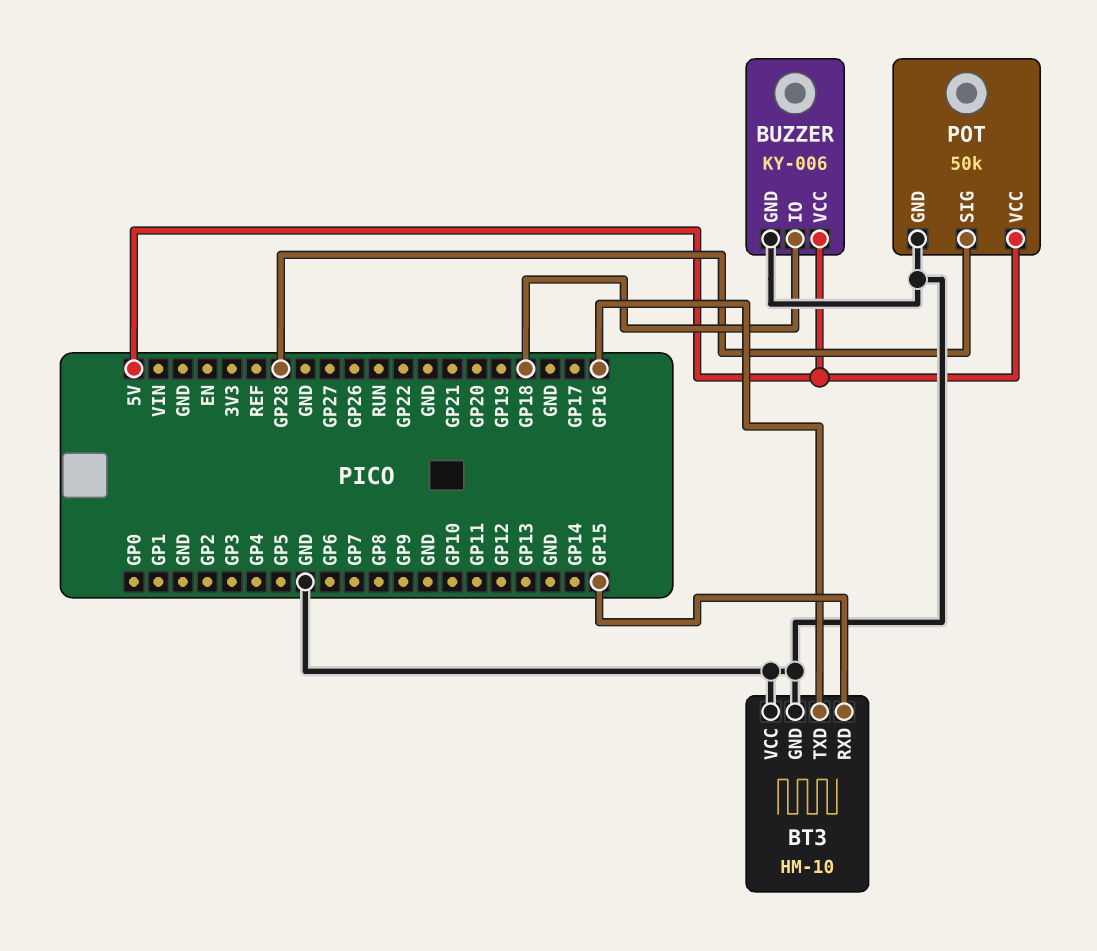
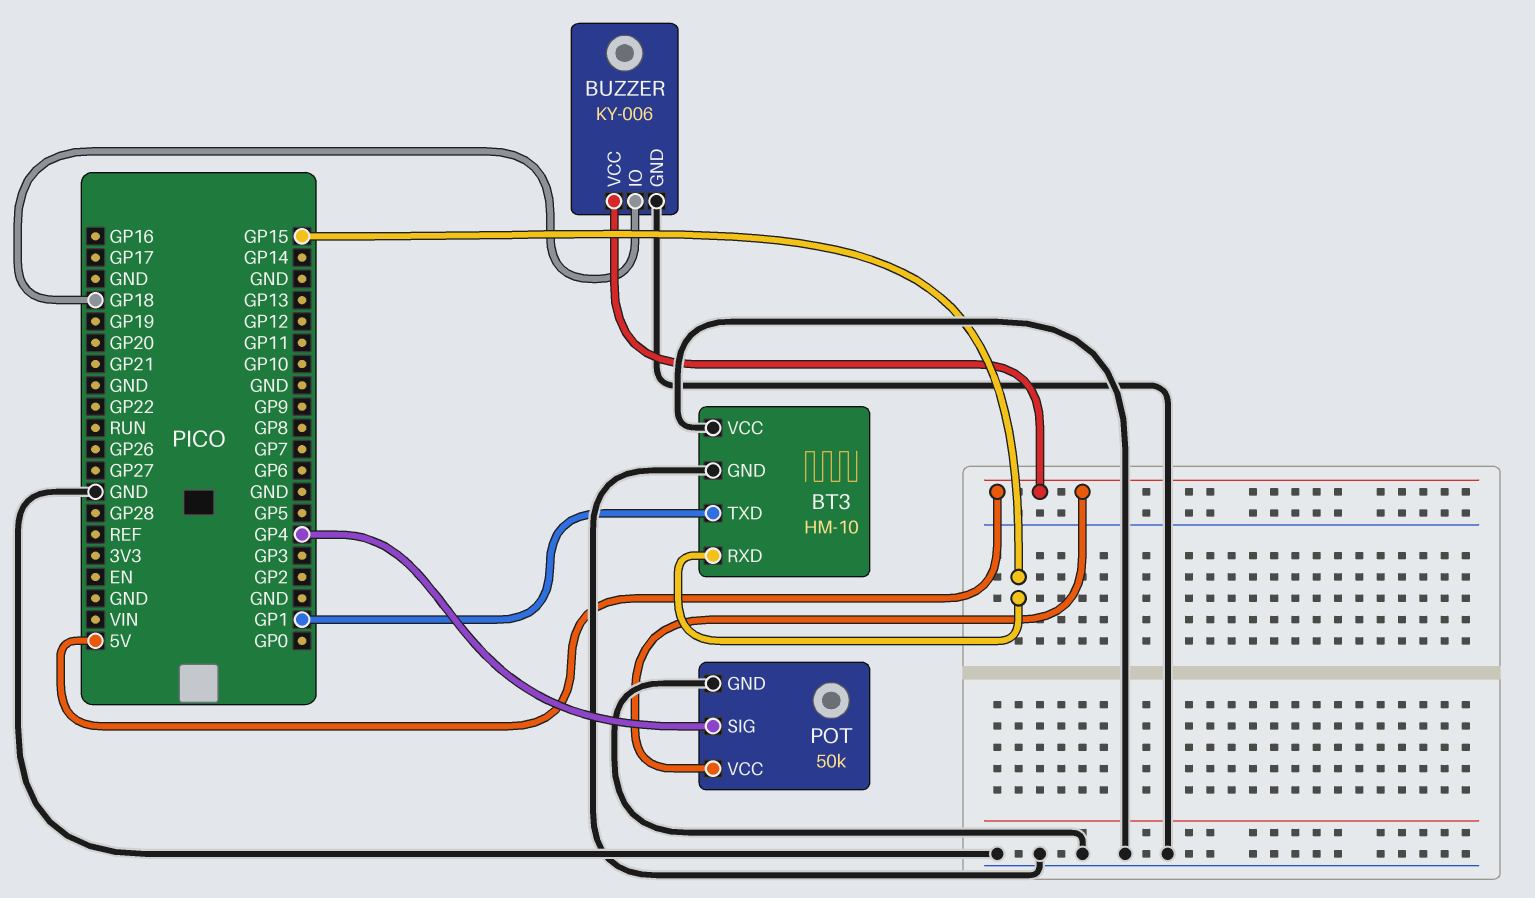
BT3 pin TXD: GP16 -> GP1
POT pin SIG: GP28 -> GP4

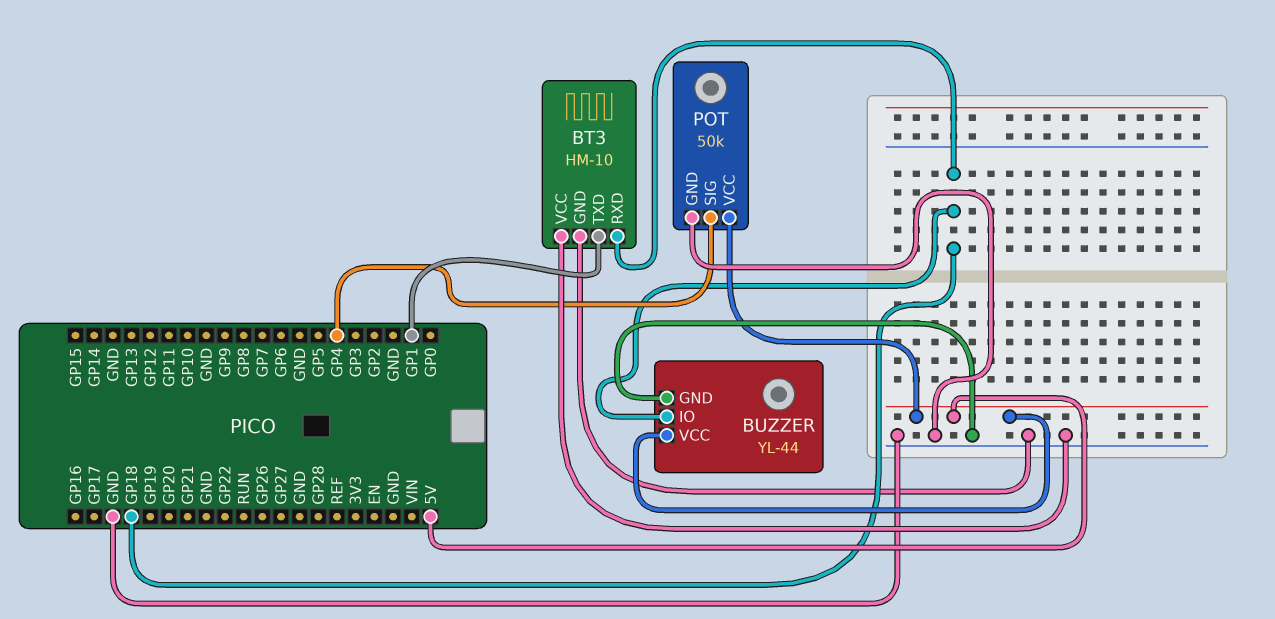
BT3 pin RXD: GP15 -> GP18
BUZZER: KY-006 -> YL-44

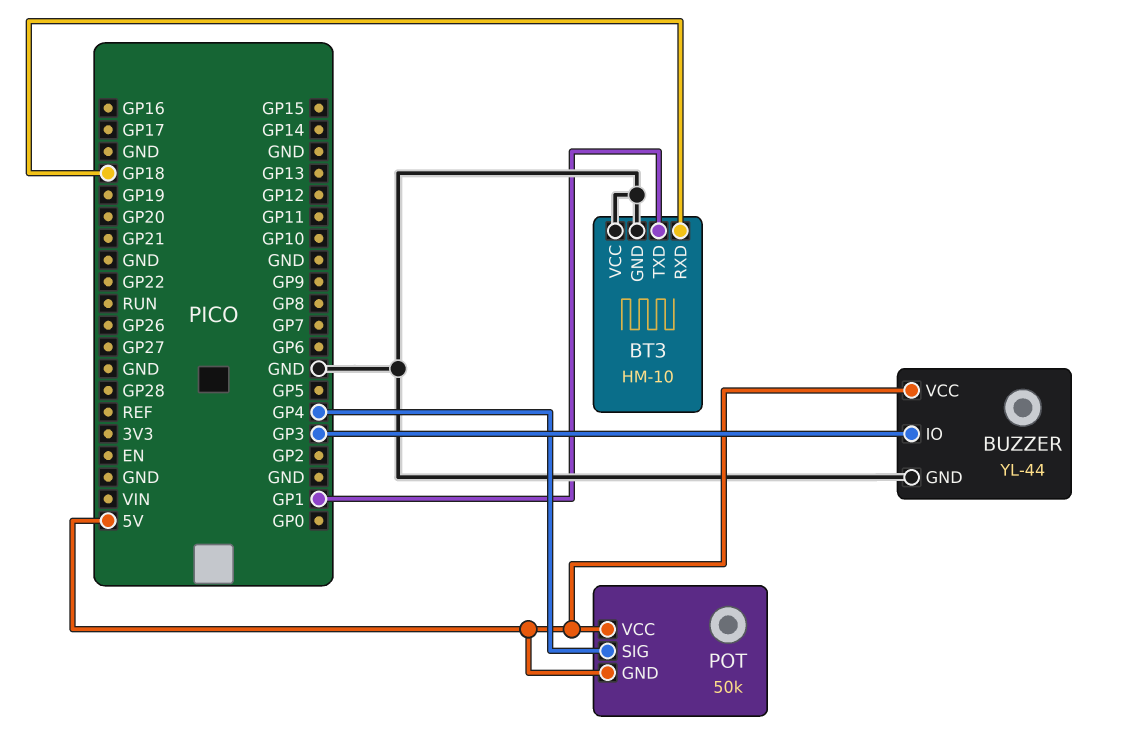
BUZZER pin IO: GP18 -> GP3
POT pin GND: GND -> 5V

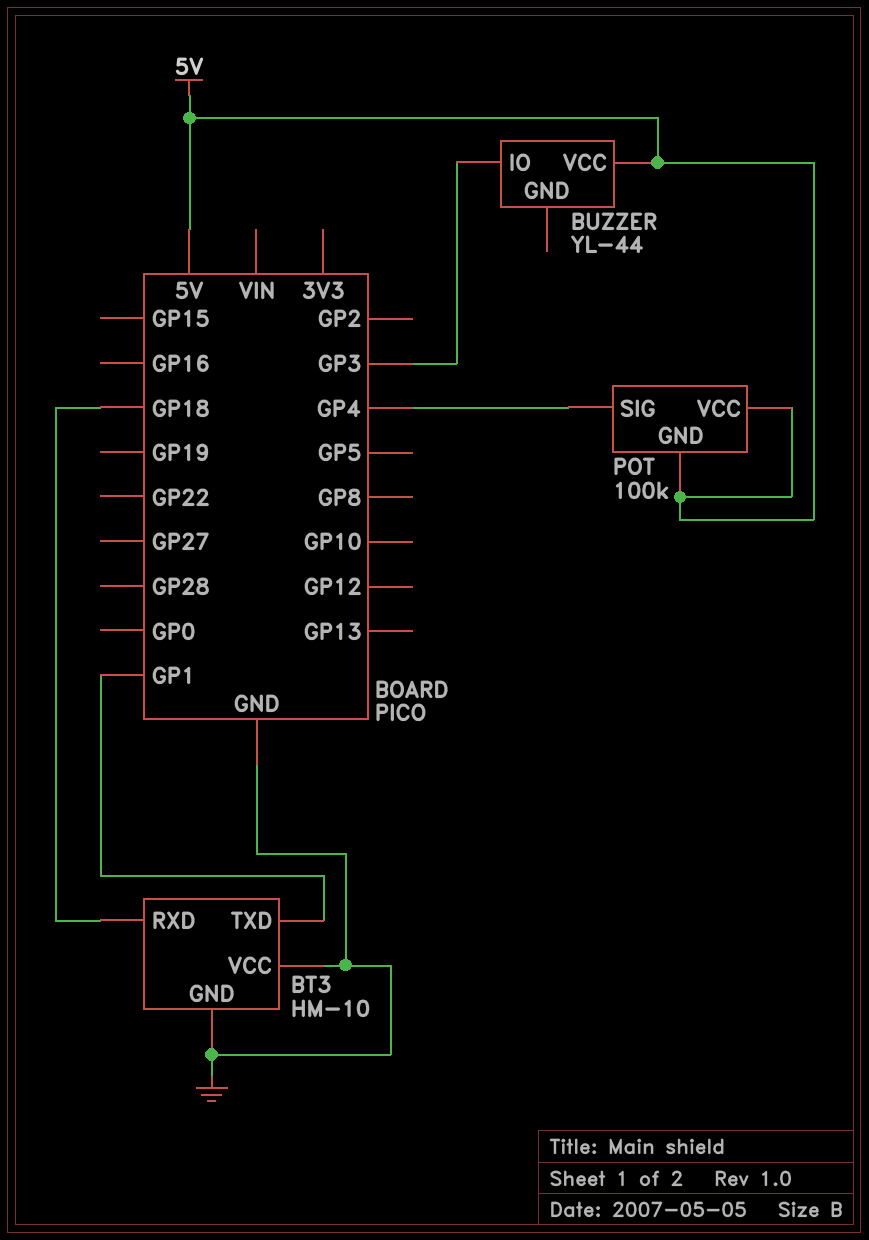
BUZZER pin GND: GND -> none
POT: 50k -> 100k

